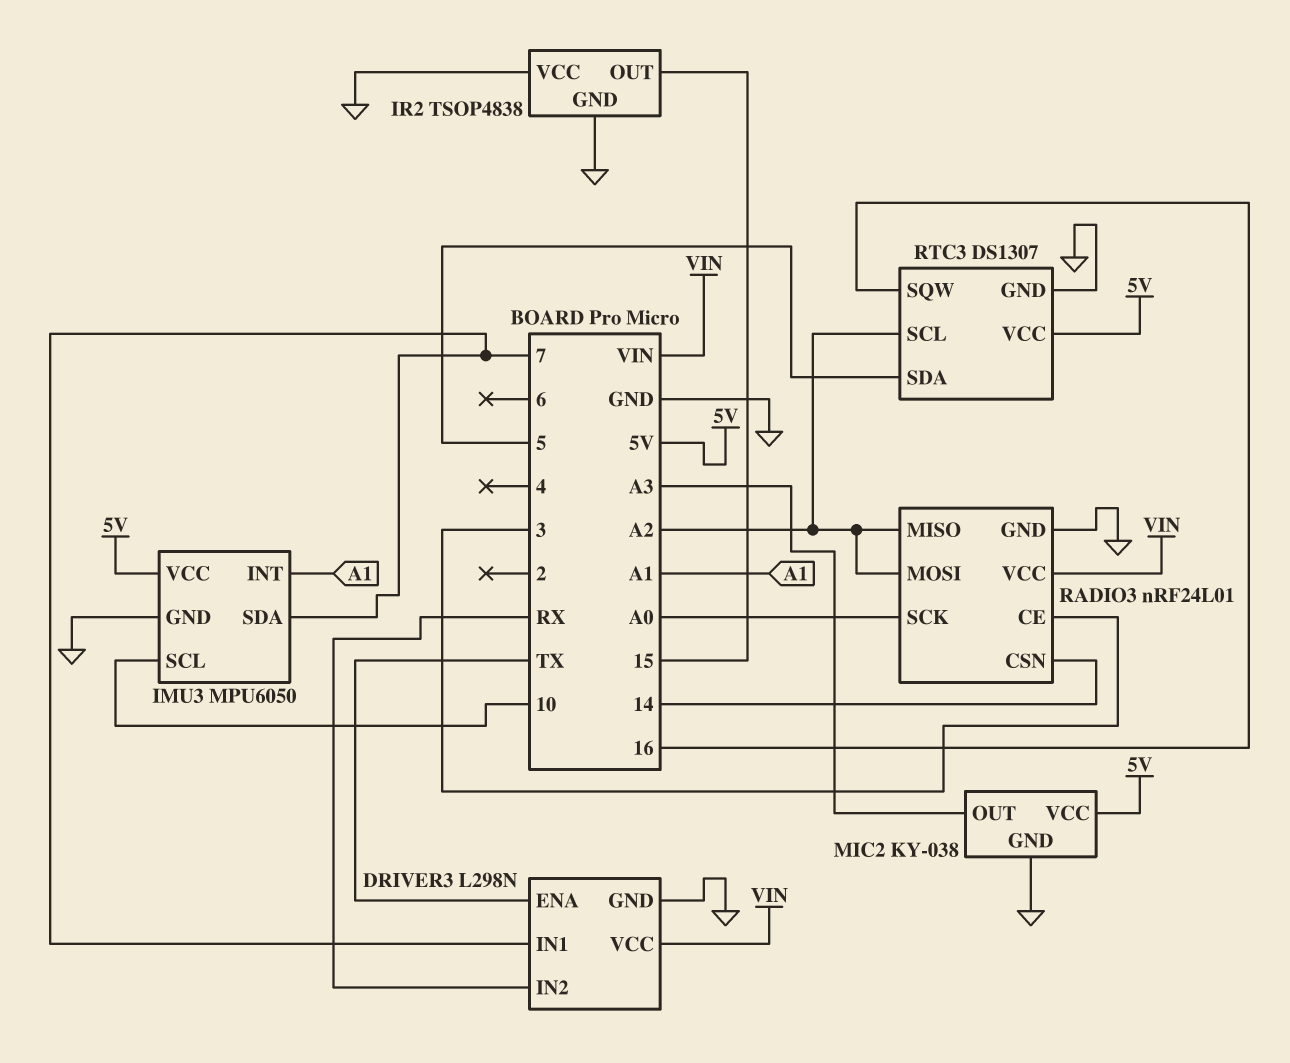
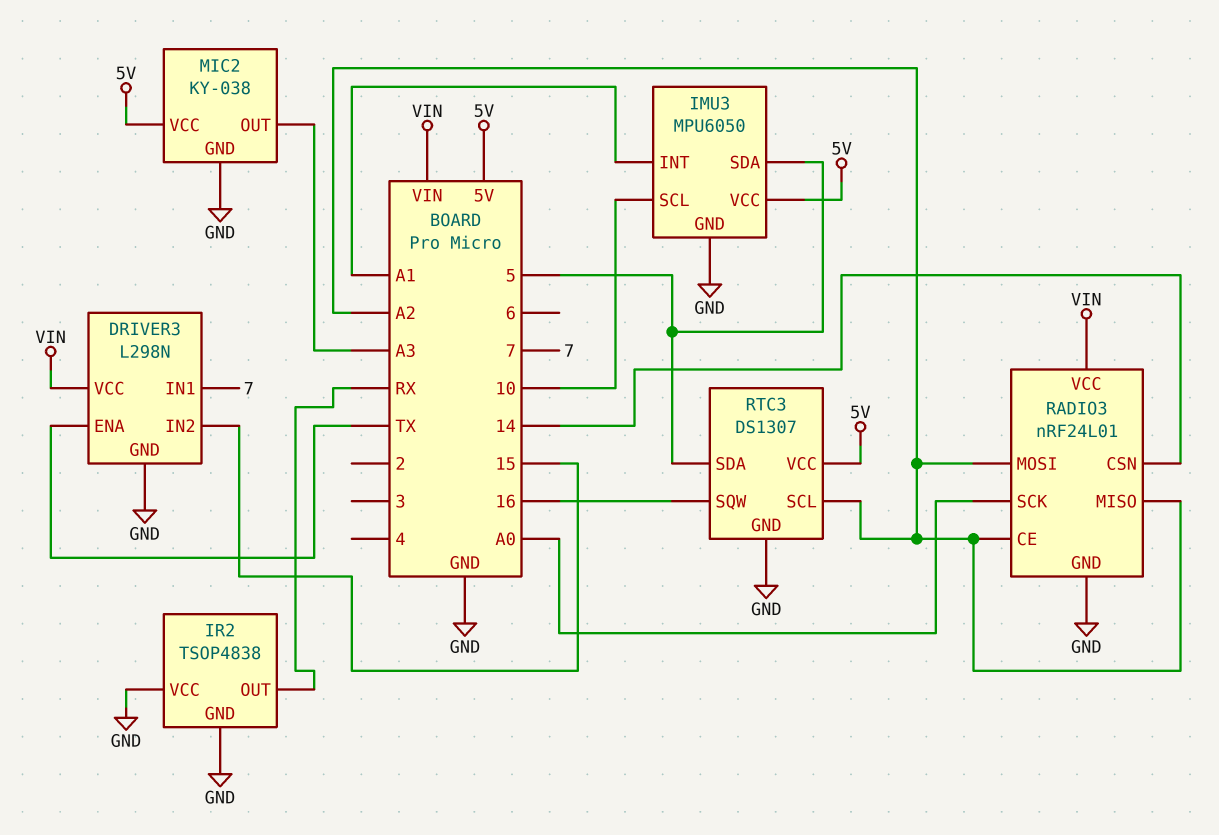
DRIVER3 pin IN2: RX -> 15
IMU3 pin SDA: 7 -> 5
IR2 pin OUT: 15 -> RX
RADIO3 pin CE: 3 -> A2

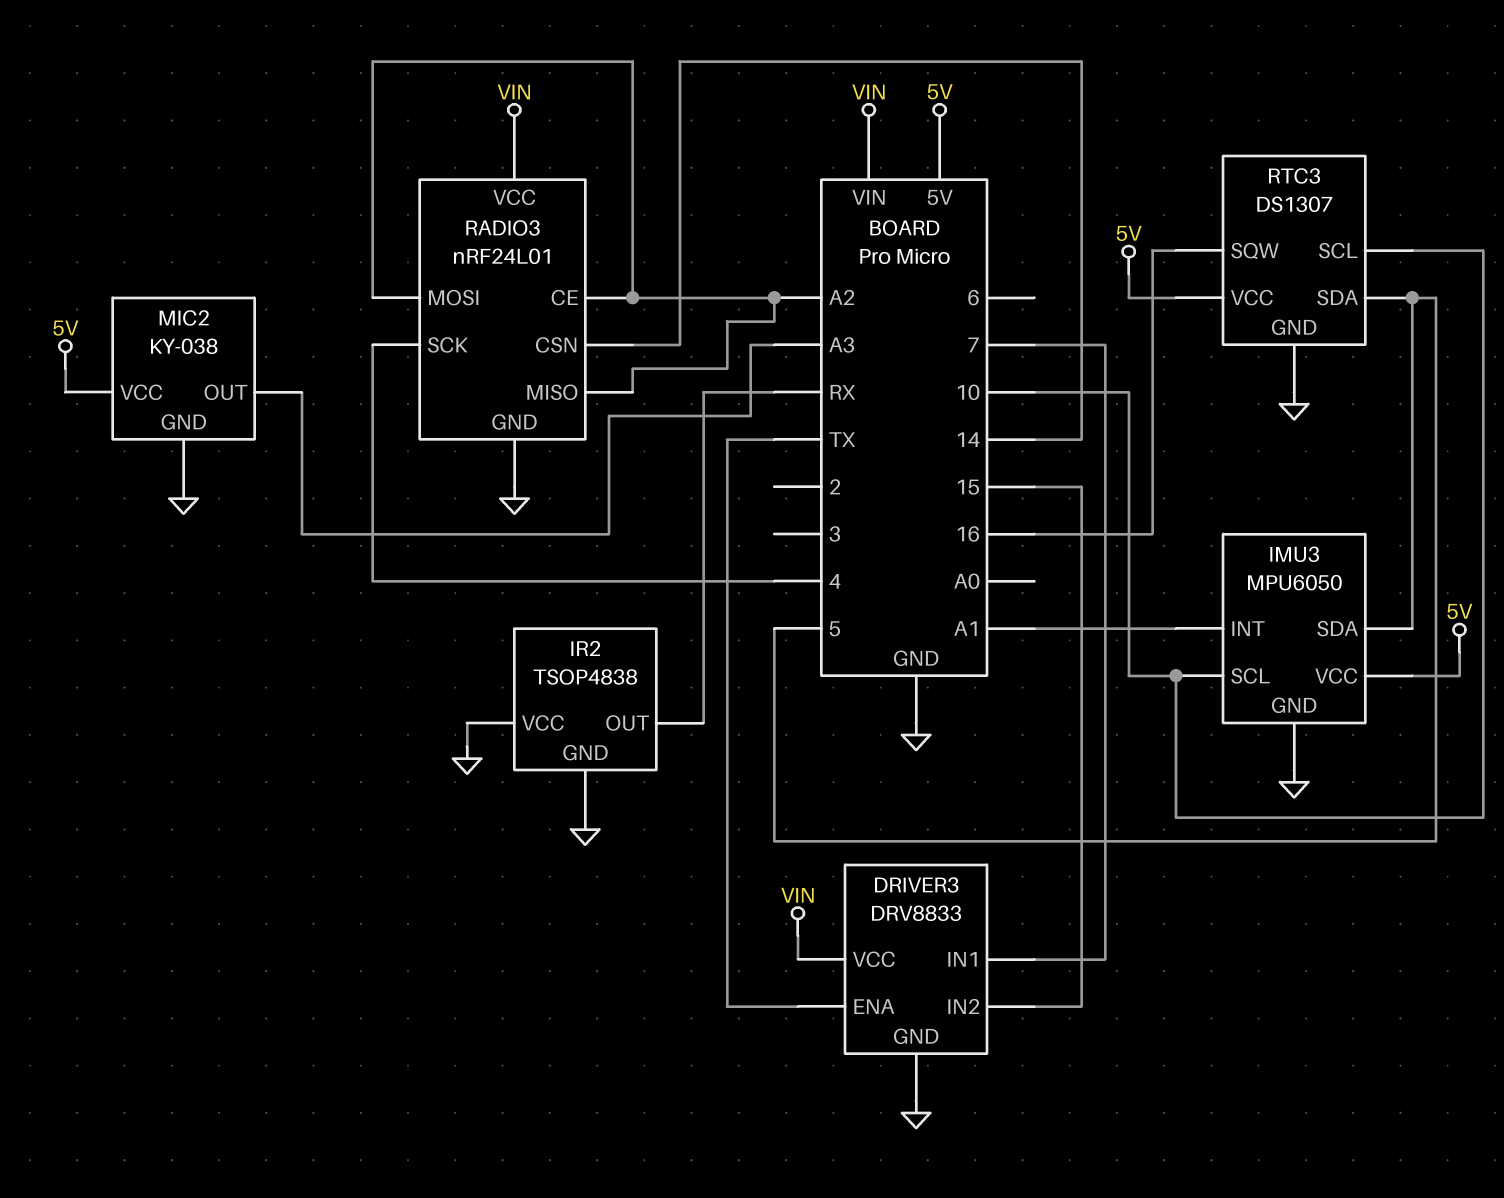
DRIVER3: L298N -> DRV8833
RADIO3 pin SCK: A0 -> 4
RTC3 pin SCL: A2 -> 10

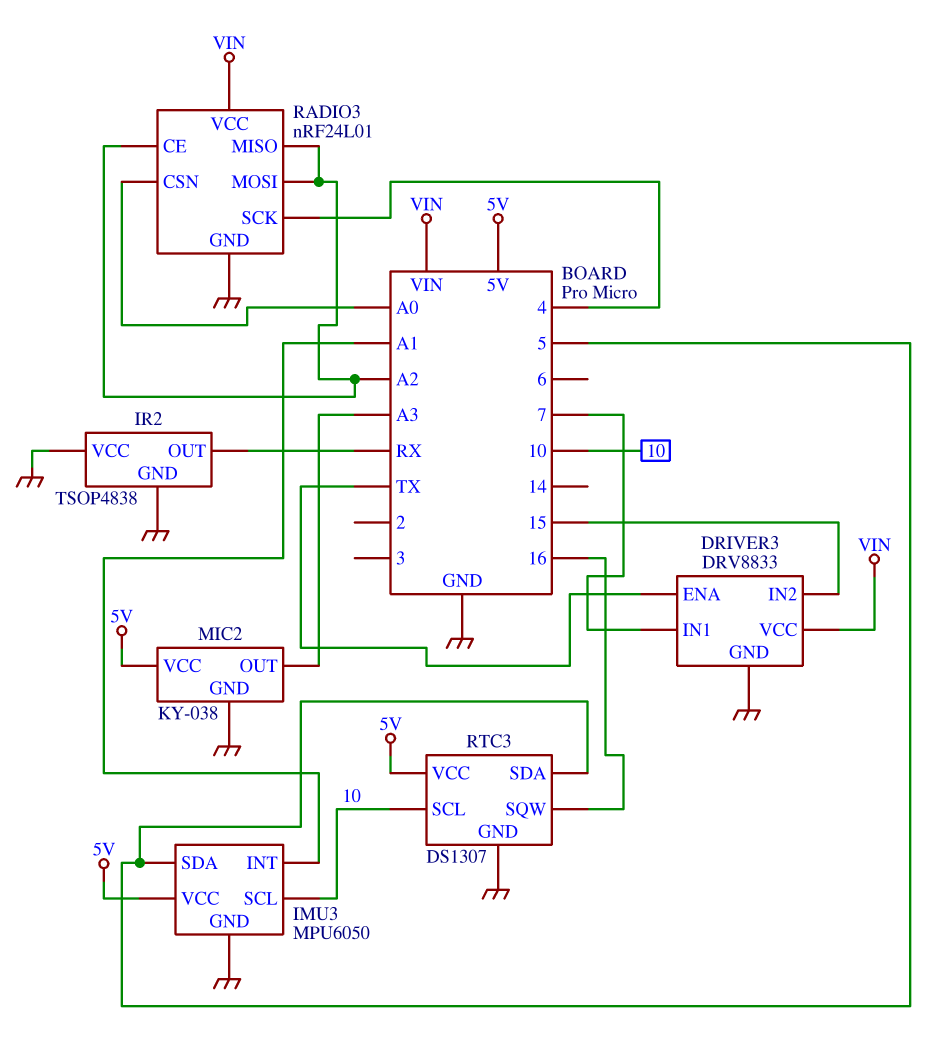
RADIO3 pin CSN: 14 -> A0

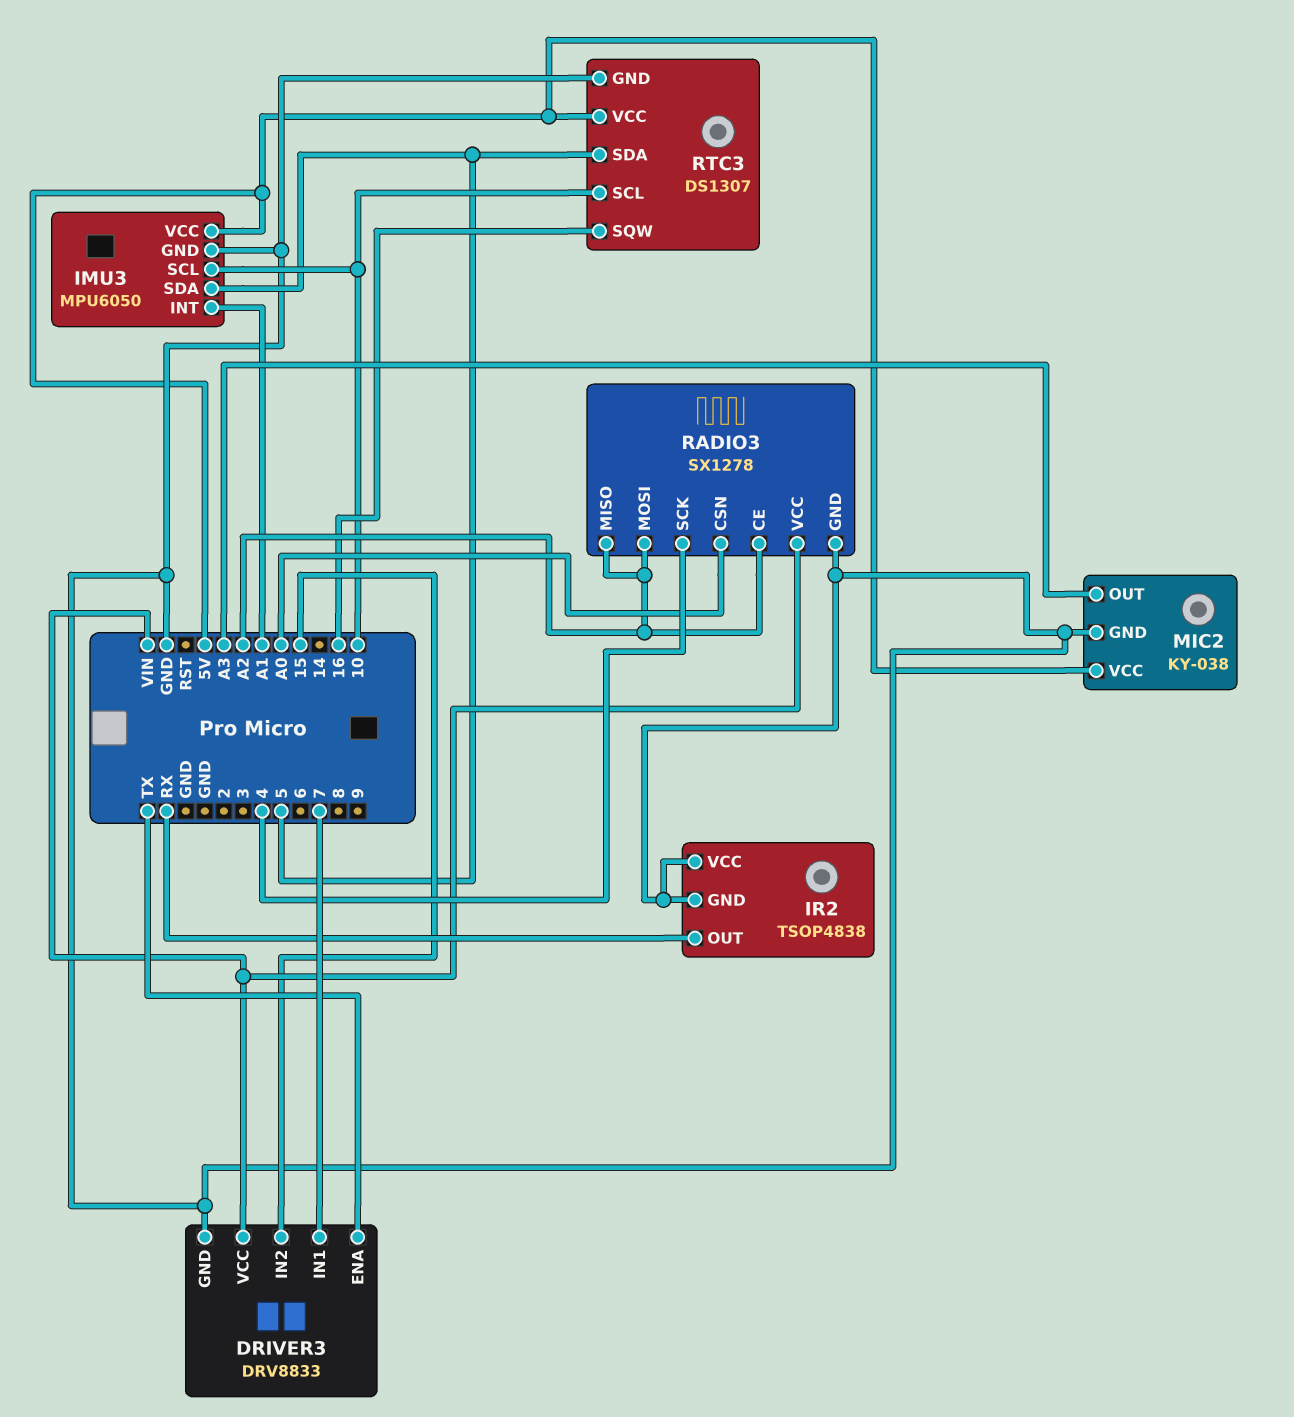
RADIO3: nRF24L01 -> SX1278

